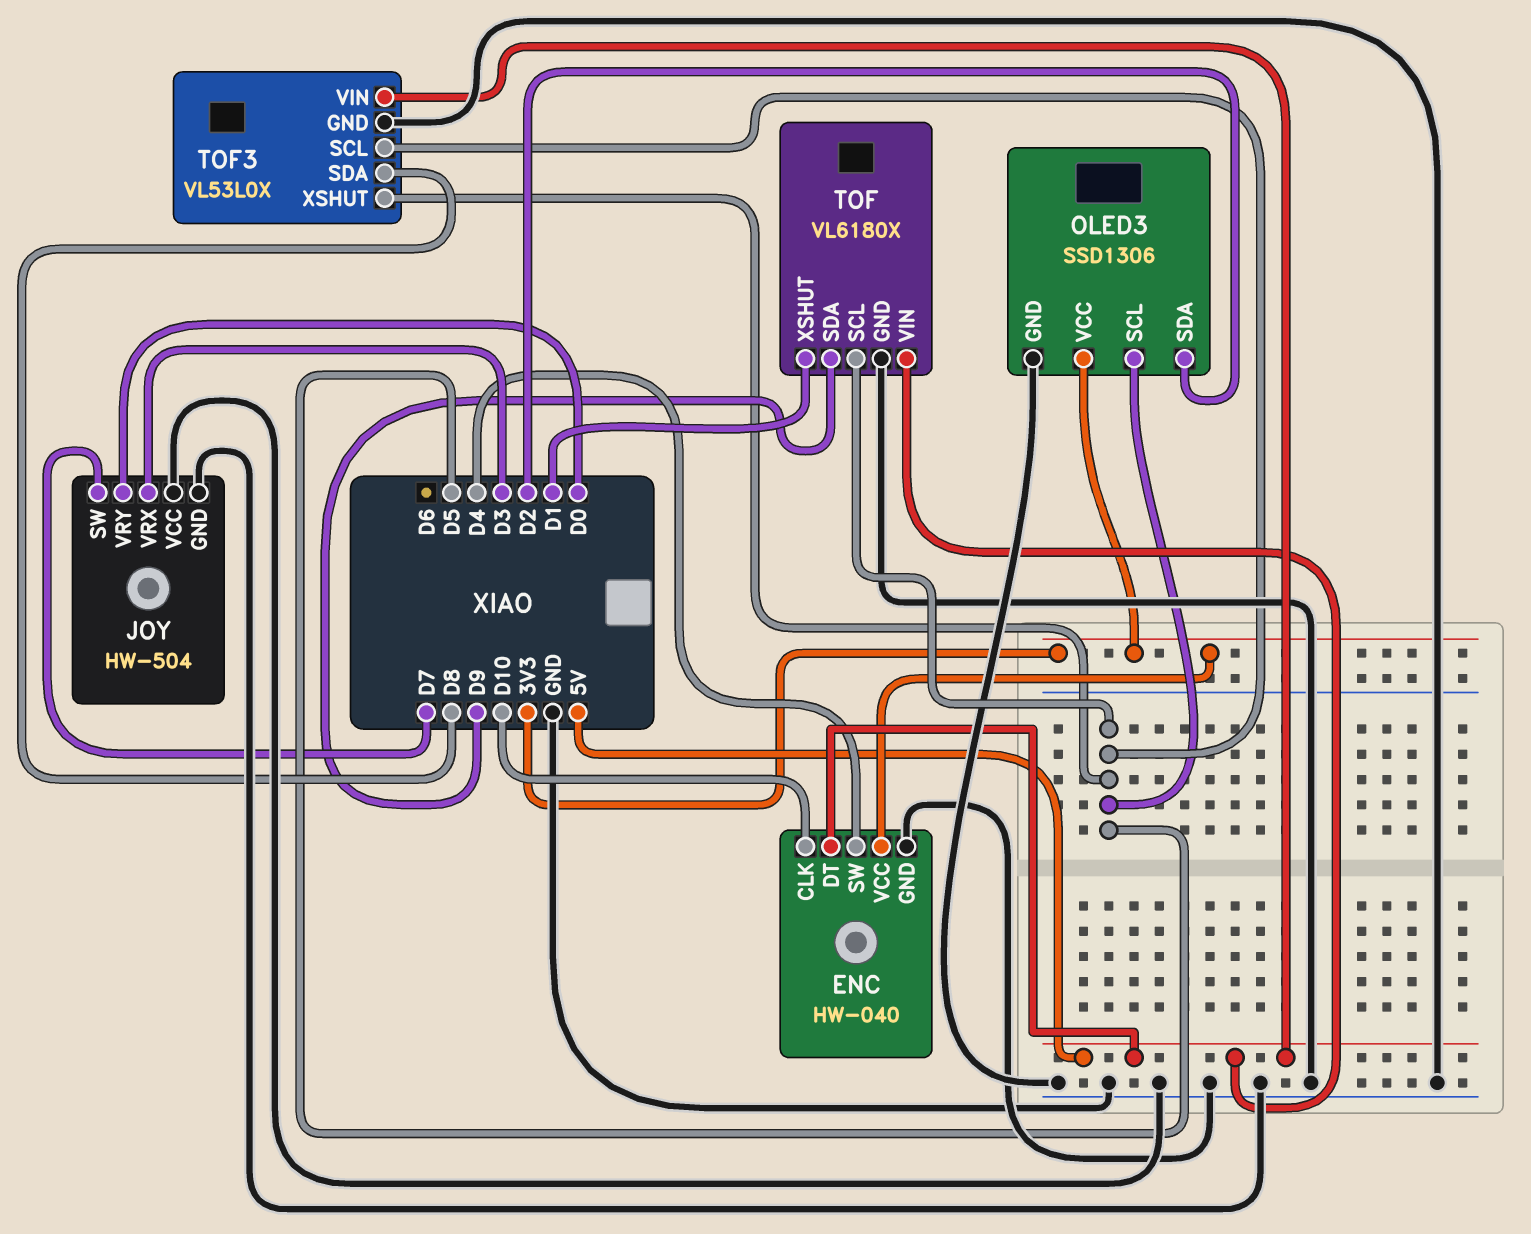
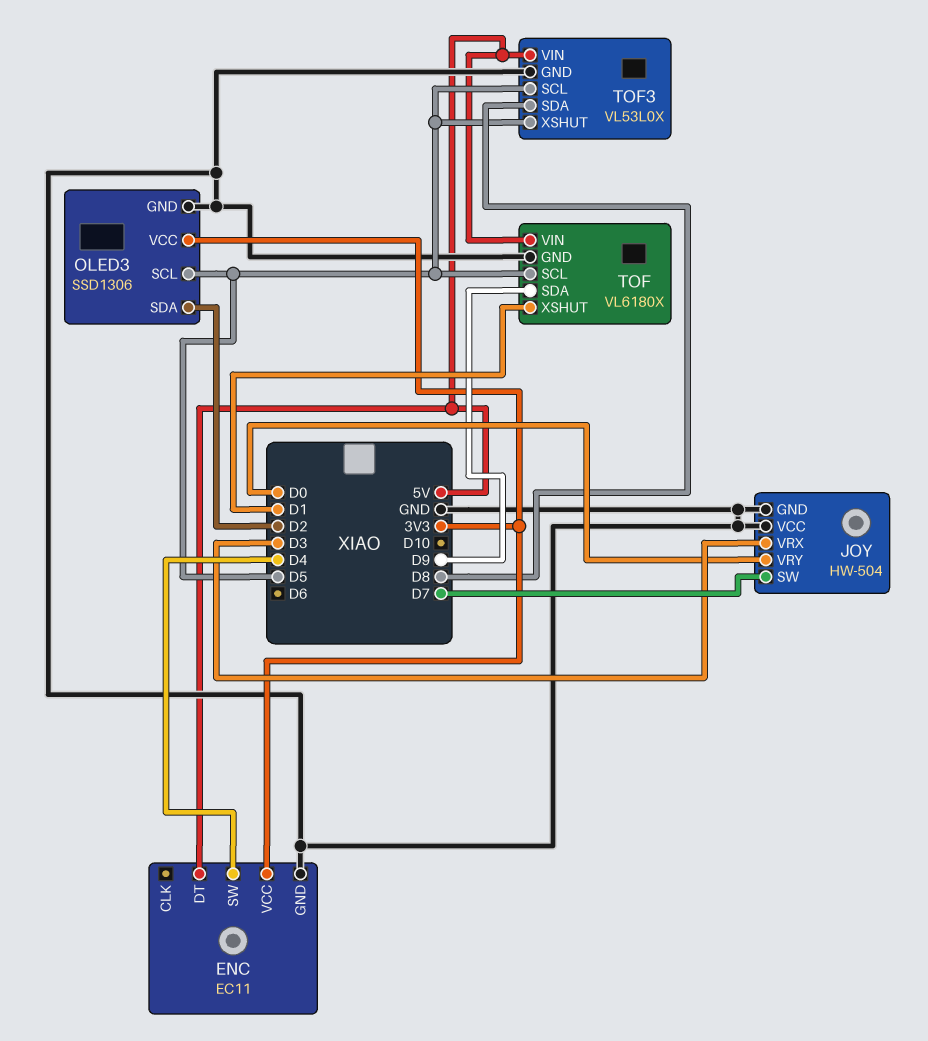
ENC: HW-040 -> EC11
ENC pin CLK: D10 -> none

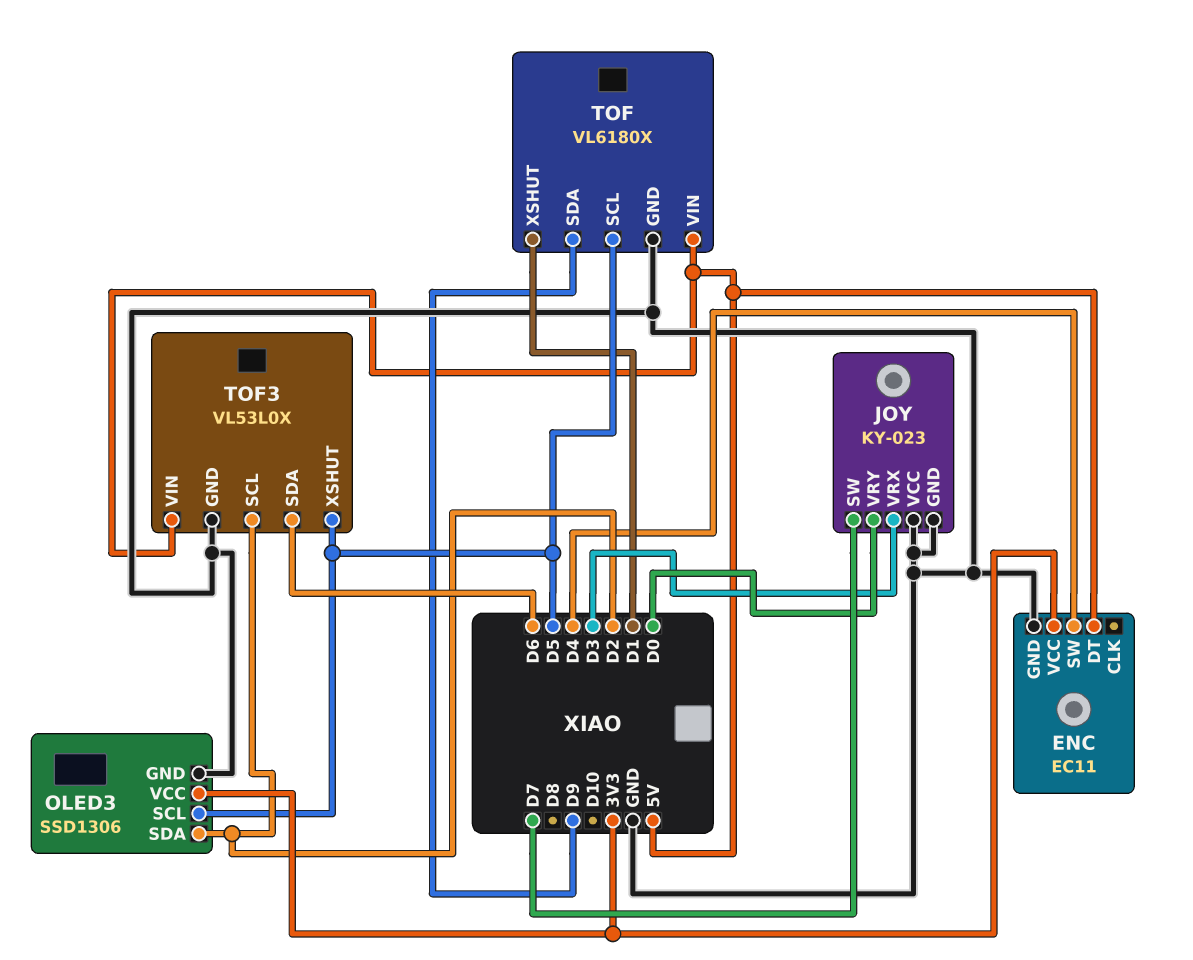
JOY: HW-504 -> KY-023
TOF3 pin SCL: D5 -> D2
TOF3 pin SDA: D8 -> D6

